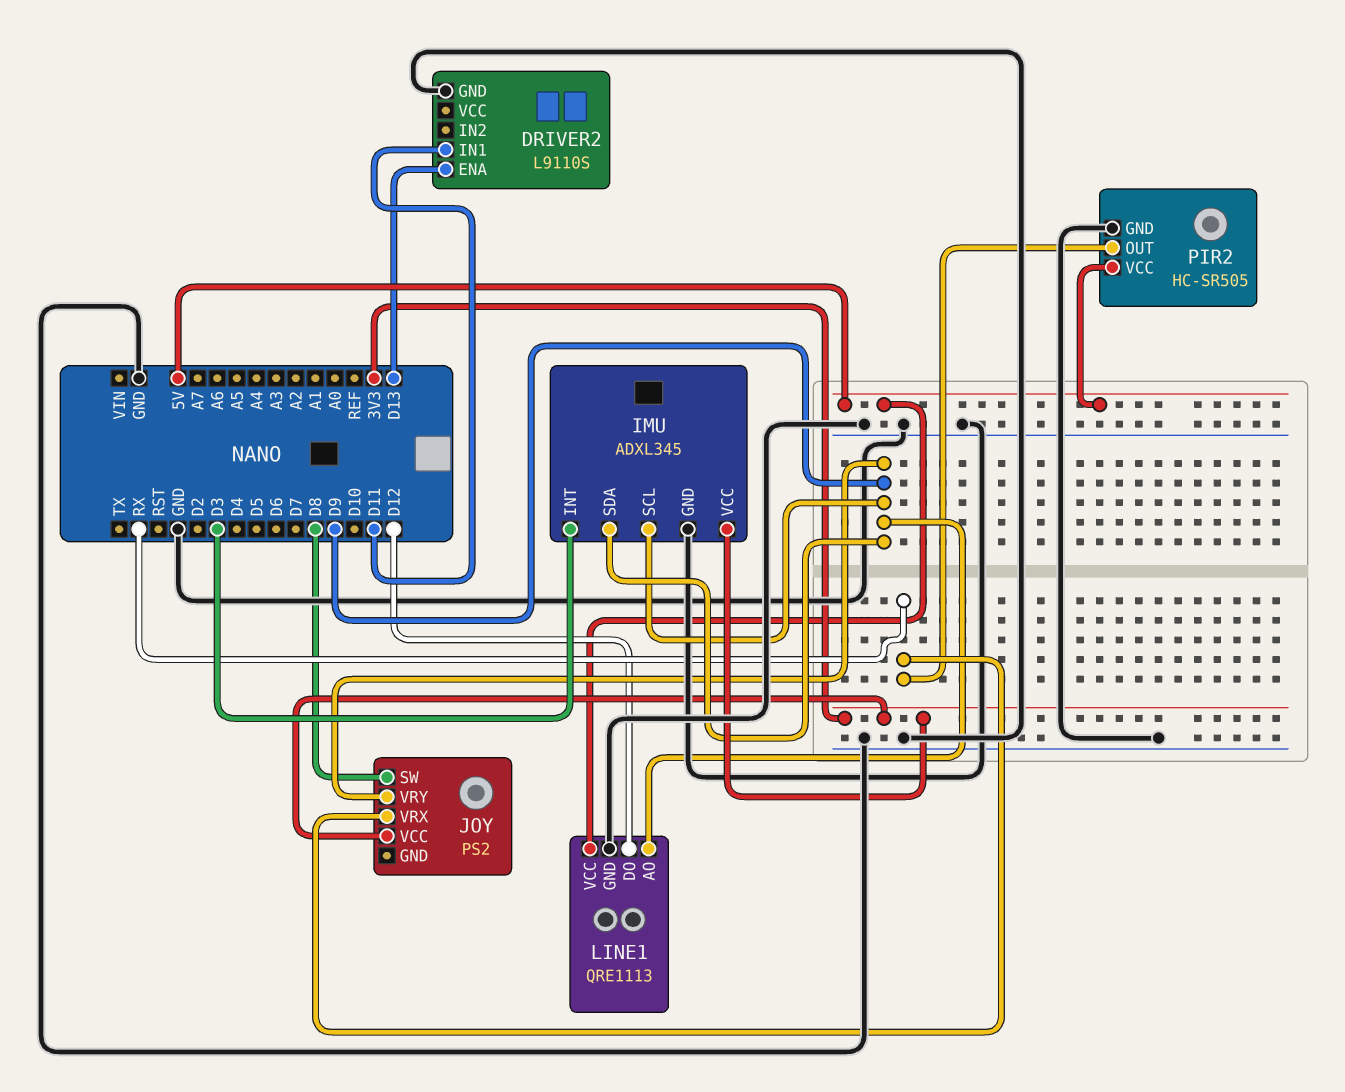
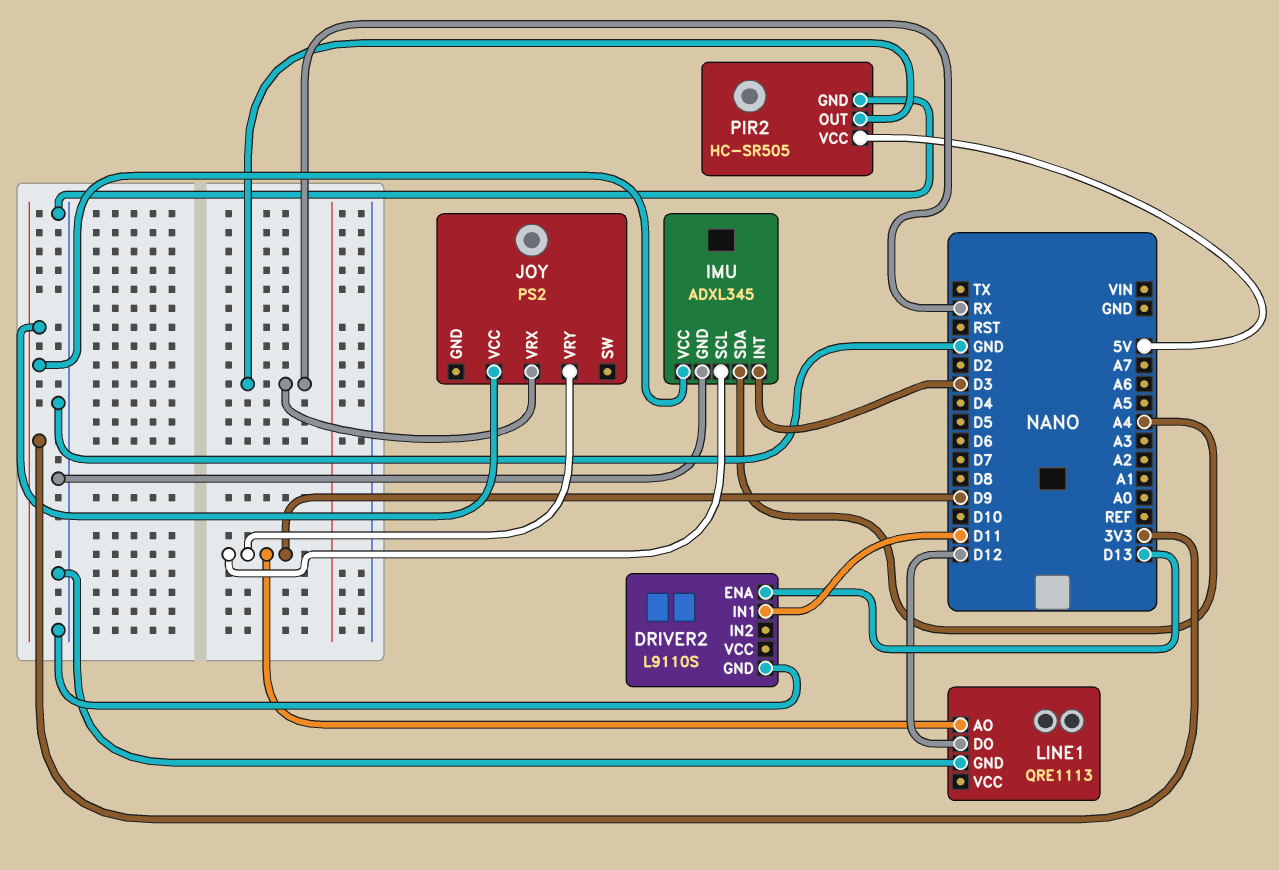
IMU pin SDA: D9 -> A4
JOY pin SW: D8 -> none
LINE1 pin VCC: 5V -> none

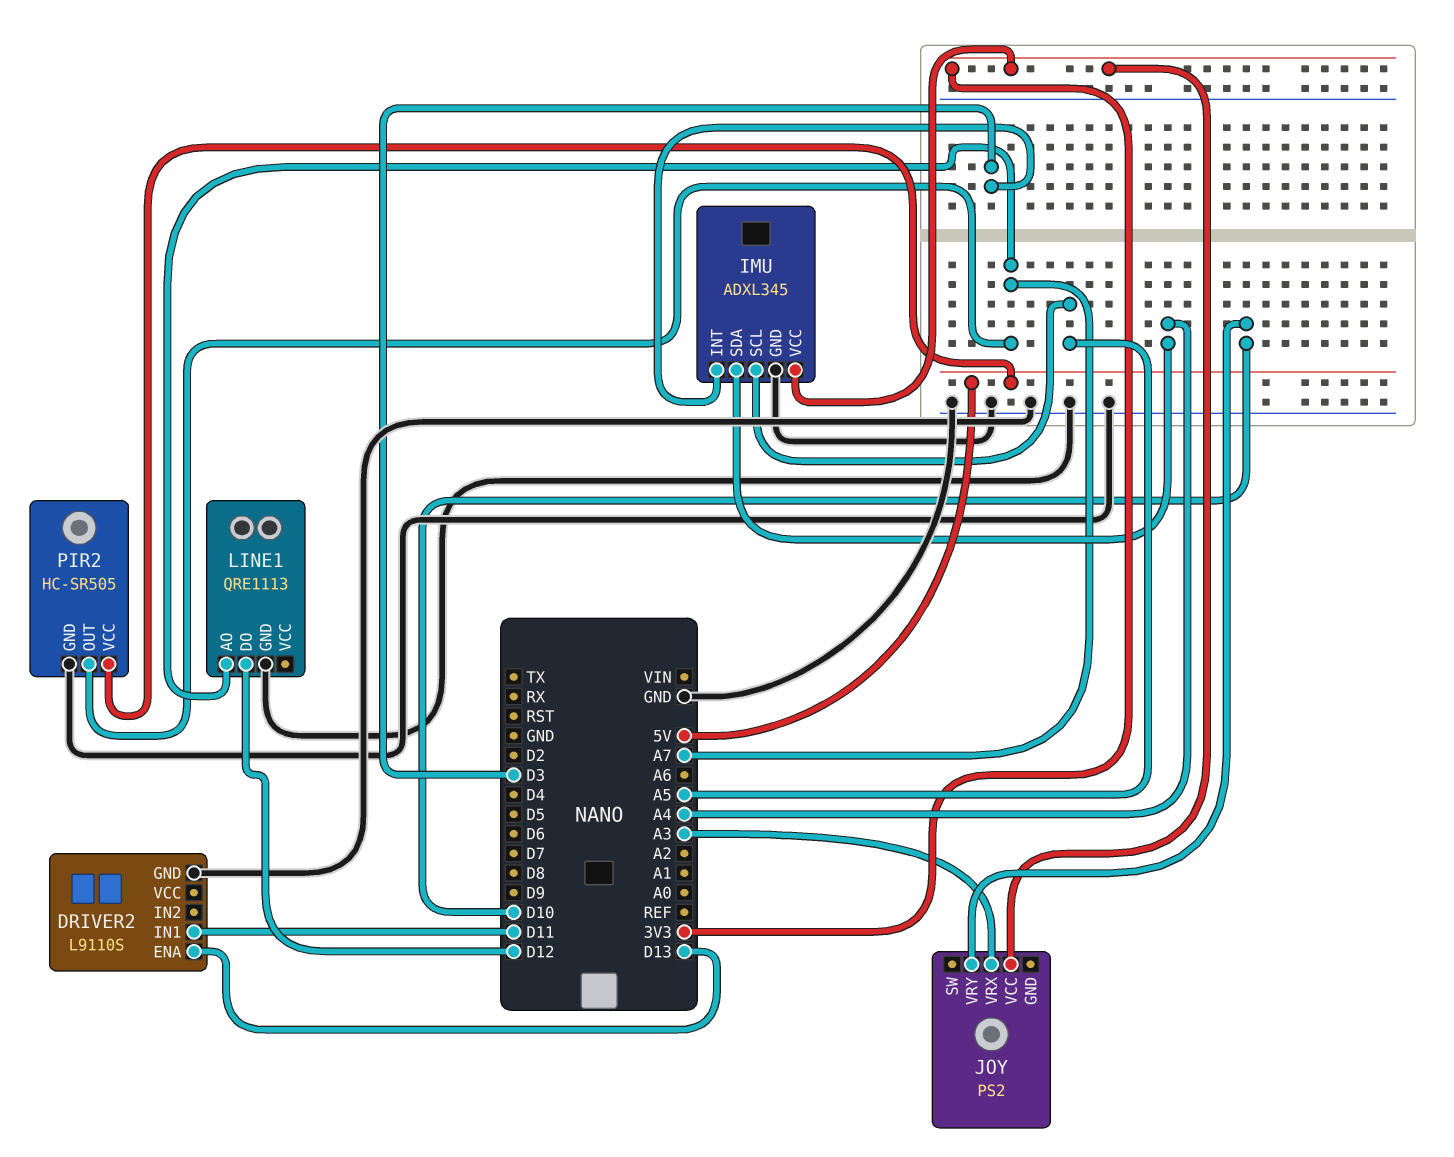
IMU pin SCL: D9 -> A5
JOY pin VRX: RX -> A3
JOY pin VRY: D9 -> D10
LINE1 pin AO: D9 -> A7
PIR2 pin OUT: RX -> A7

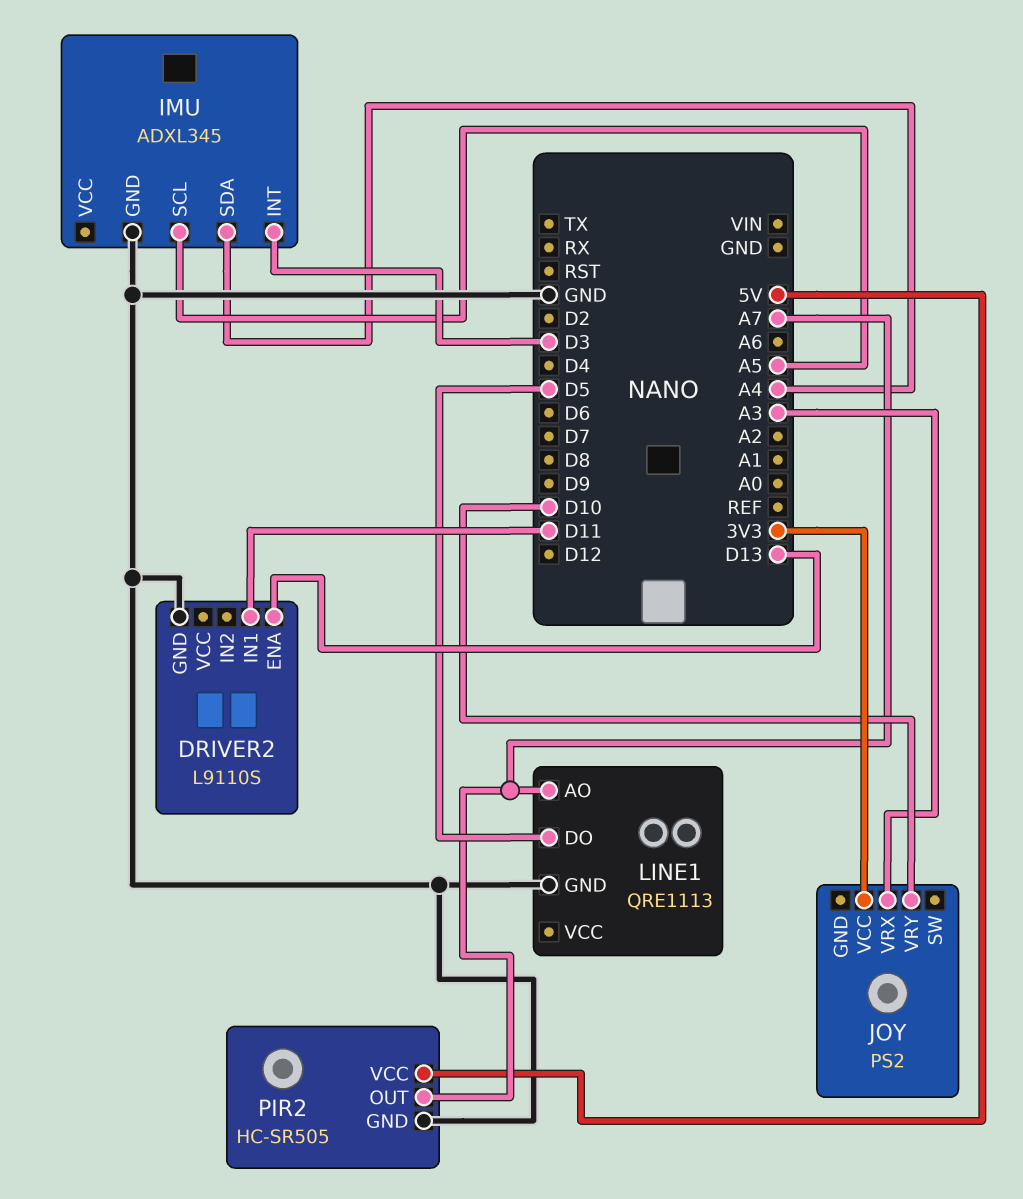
IMU pin VCC: 3V3 -> none
LINE1 pin DO: D12 -> D5

